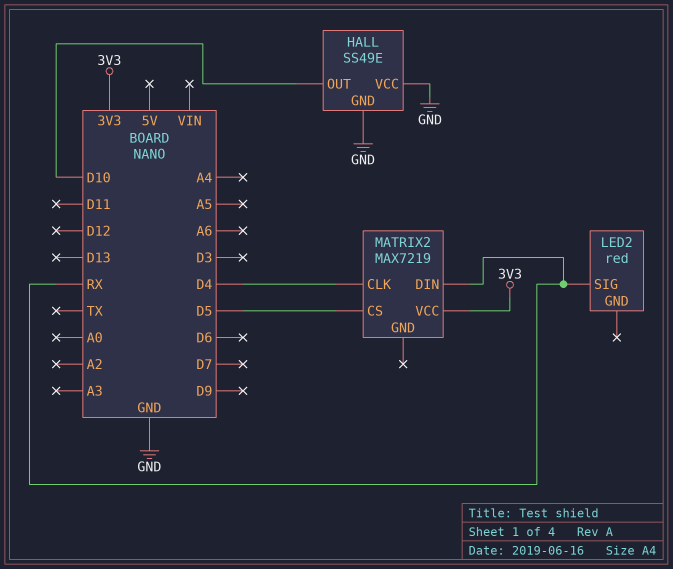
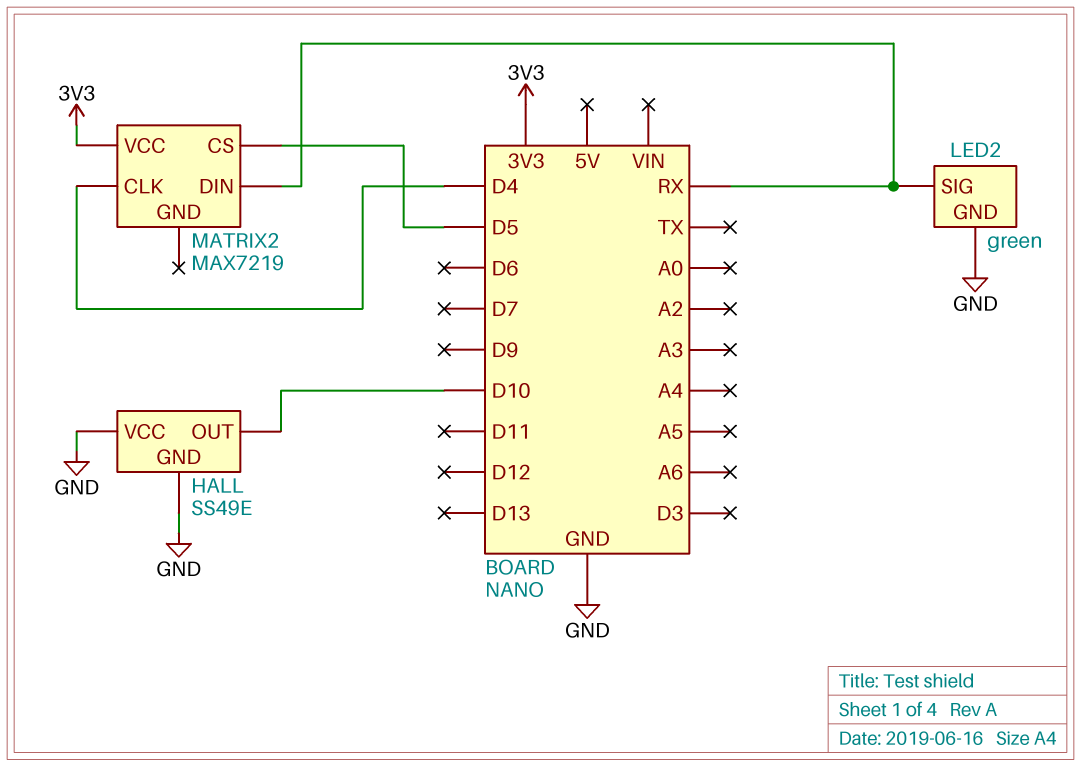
LED2: red -> green
LED2 pin GND: none -> GND

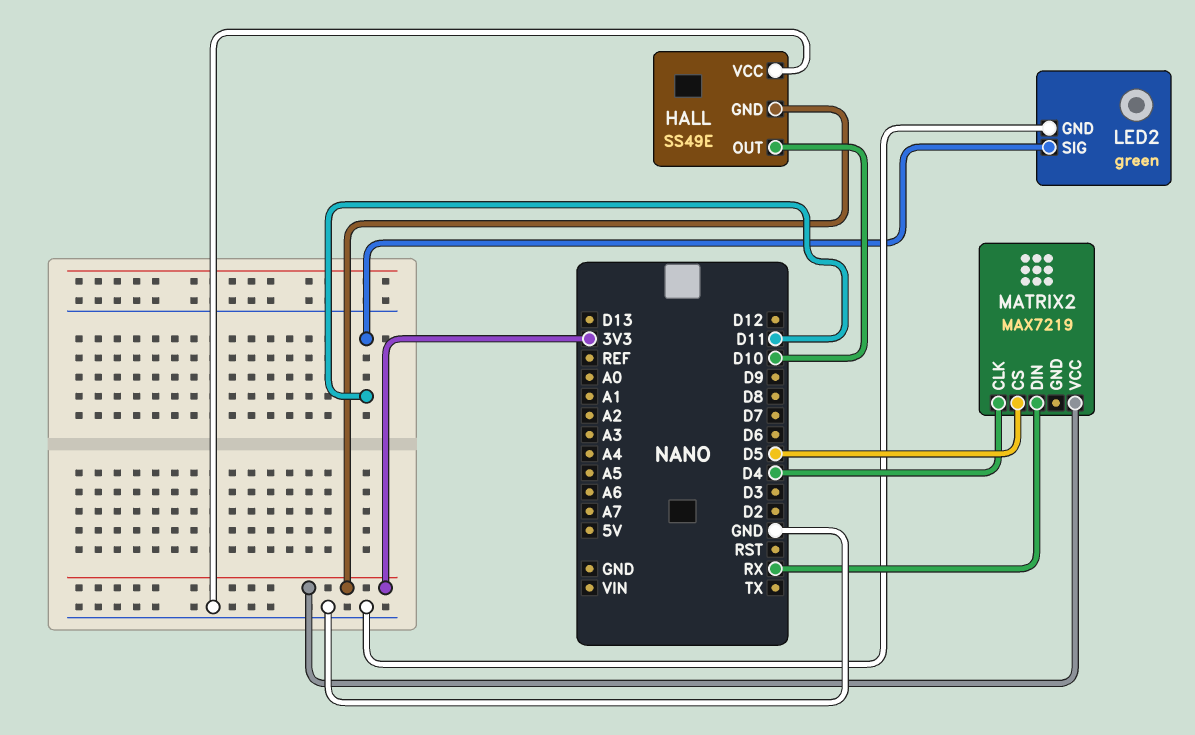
HALL pin GND: GND -> 3V3
LED2 pin SIG: RX -> D11

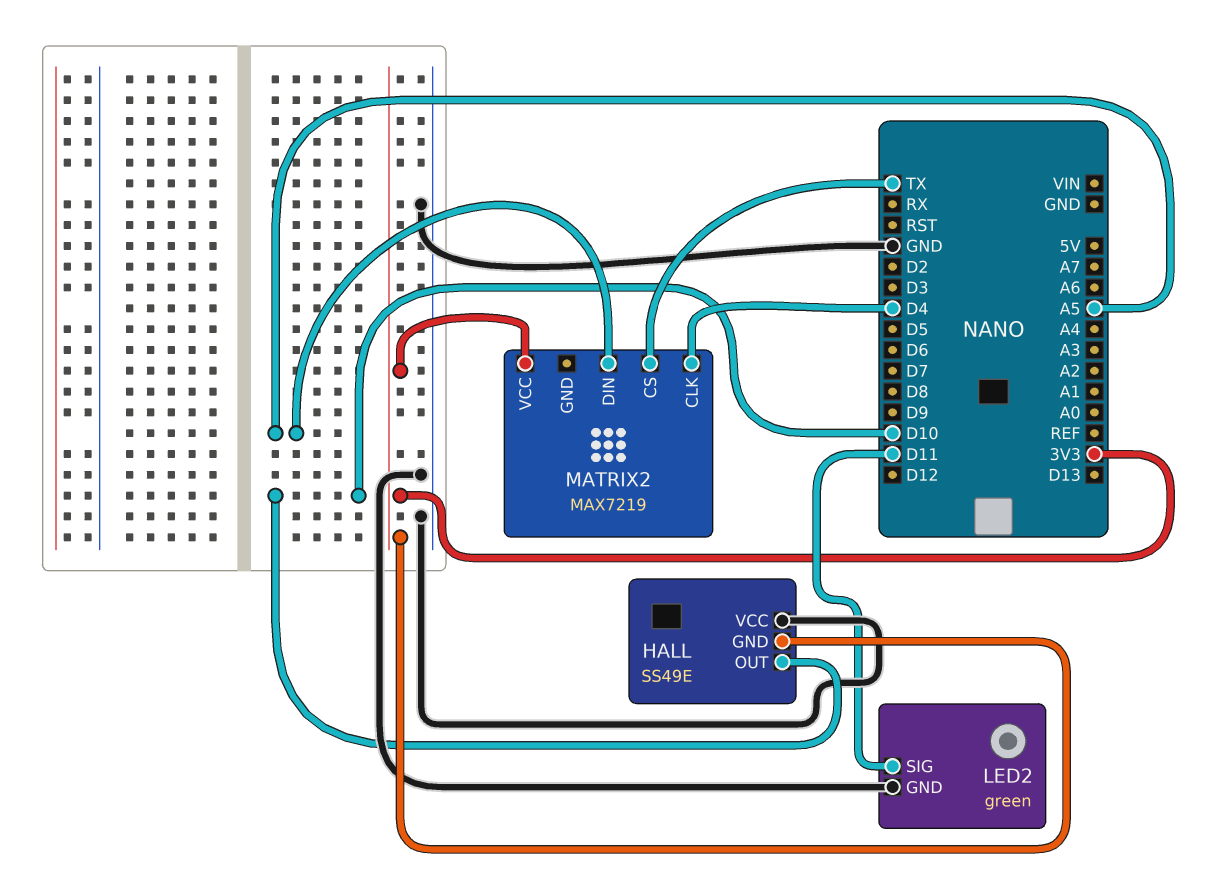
MATRIX2 pin CS: D5 -> TX
MATRIX2 pin DIN: RX -> A5

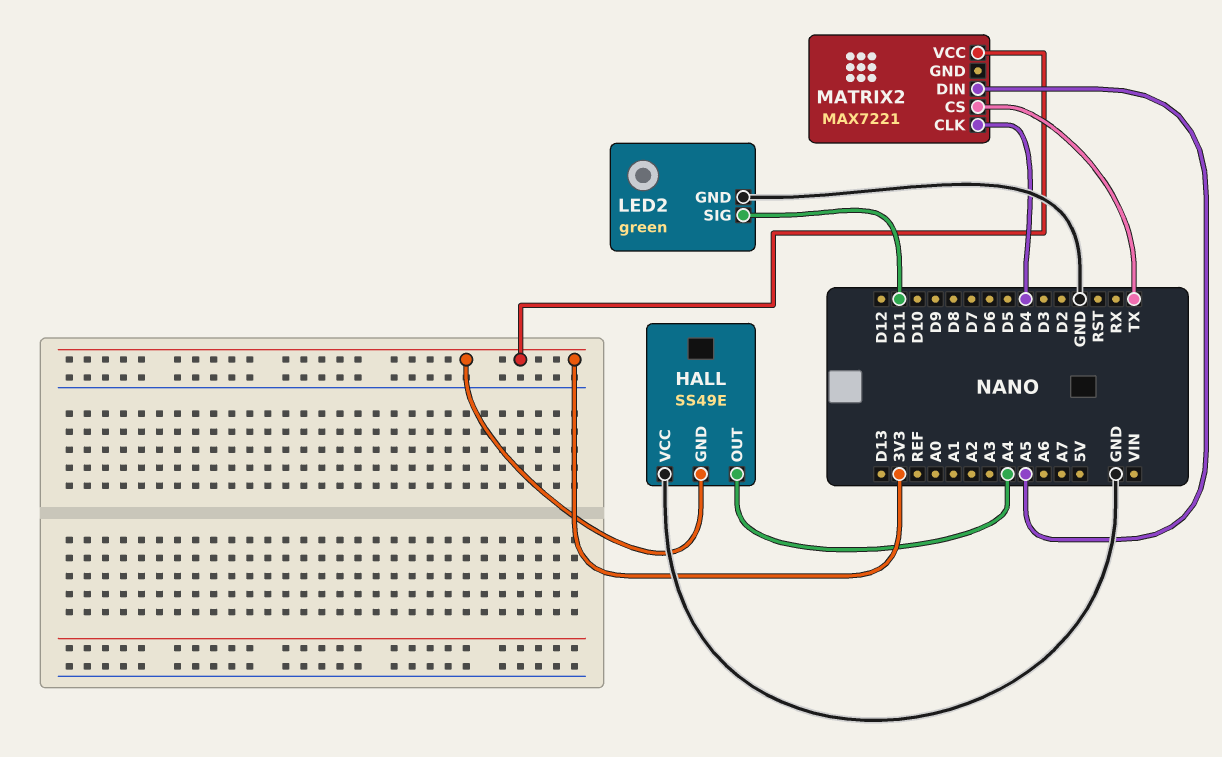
HALL pin OUT: D10 -> A4
MATRIX2: MAX7219 -> MAX7221

